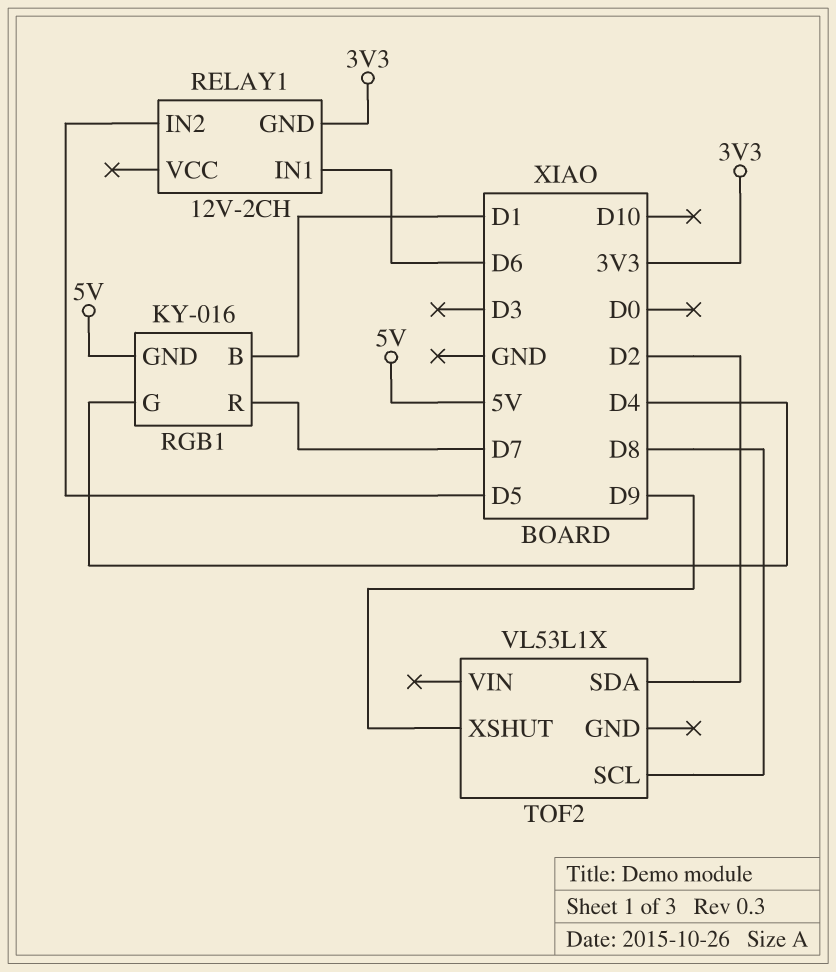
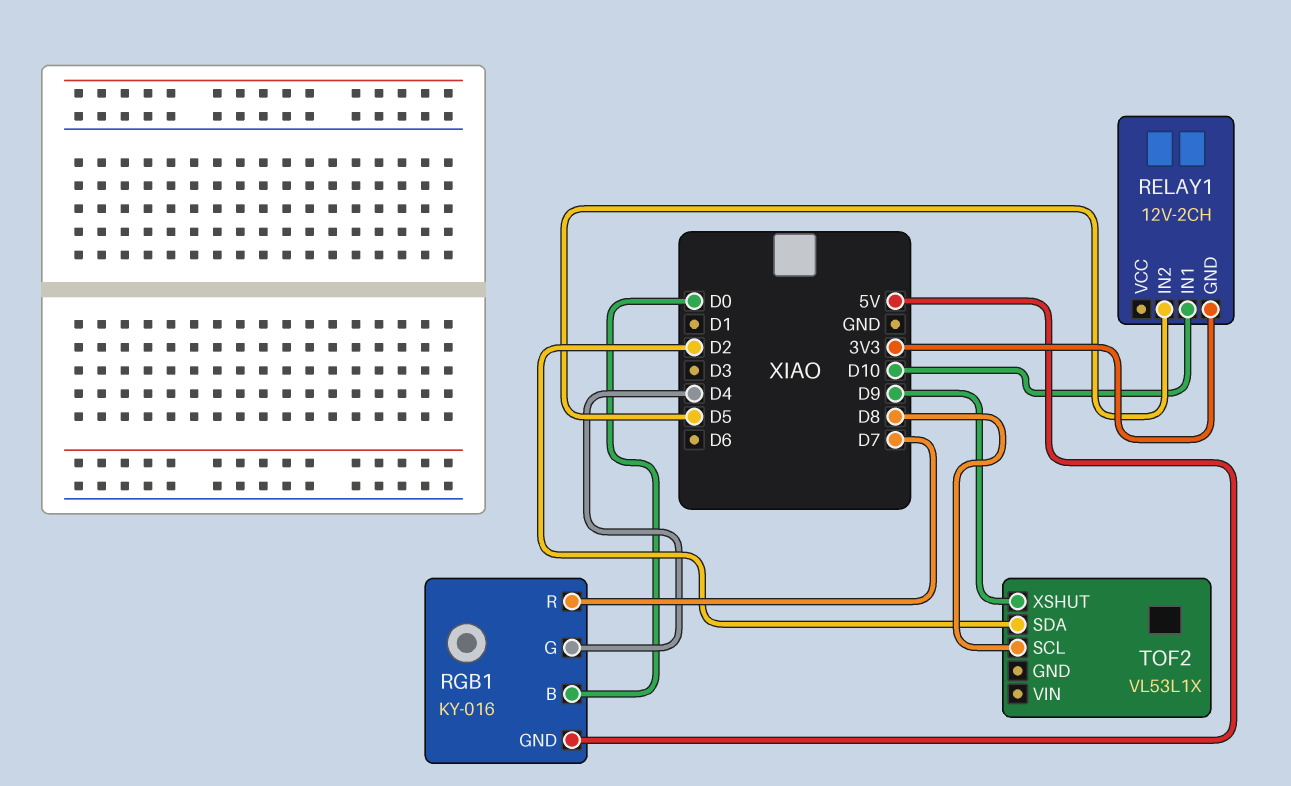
RELAY1 pin IN1: D6 -> D10
RGB1 pin B: D1 -> D0

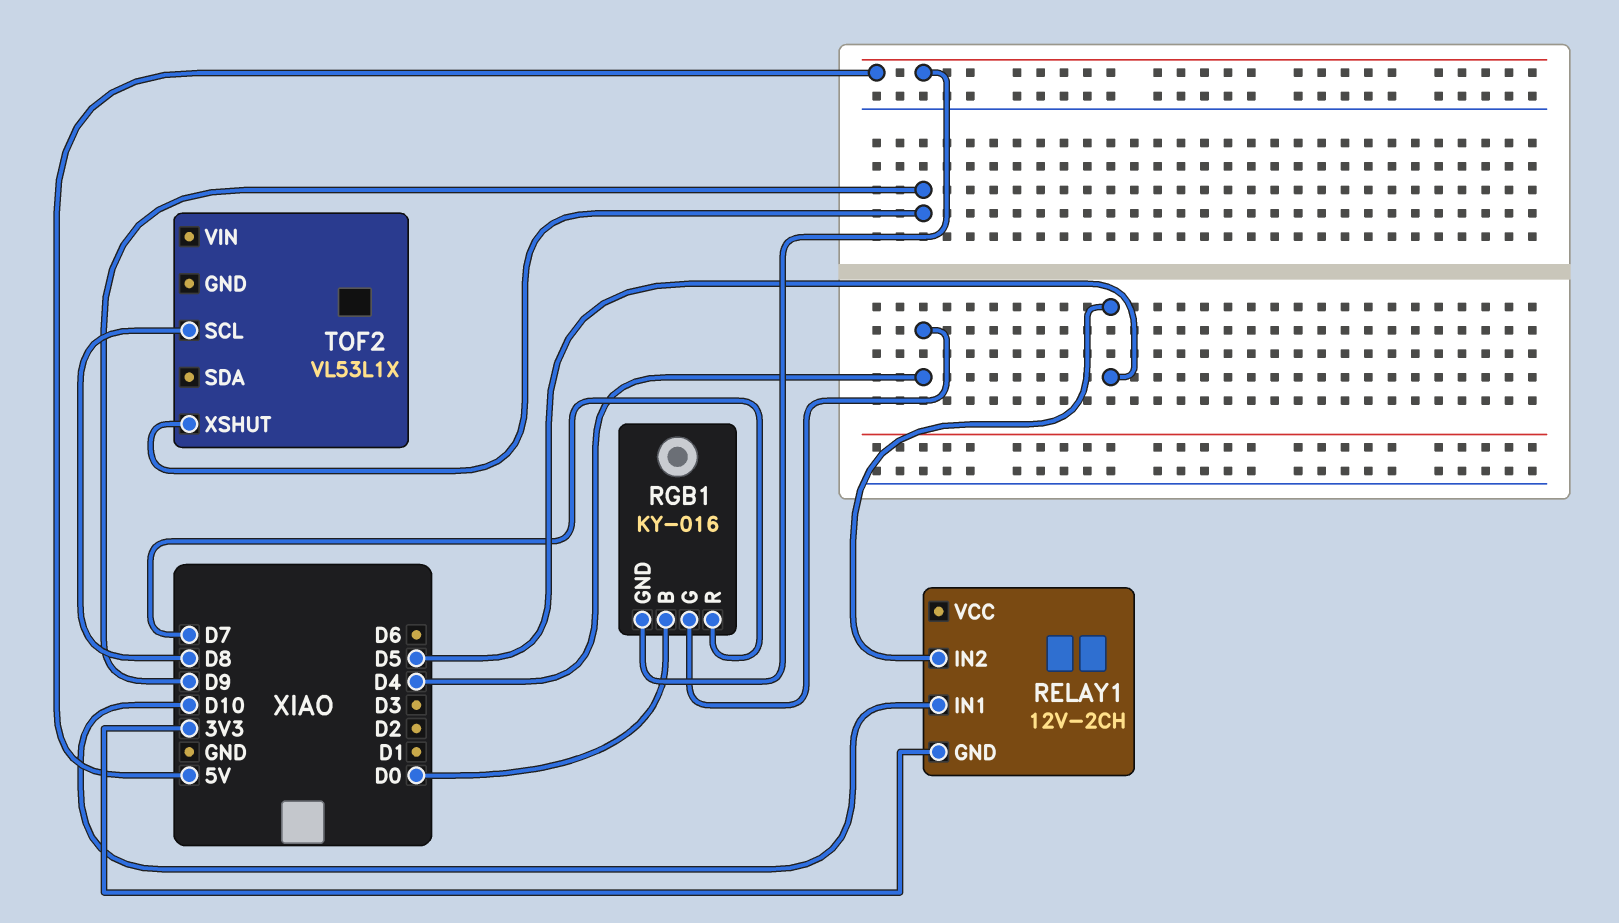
TOF2 pin SDA: D2 -> none

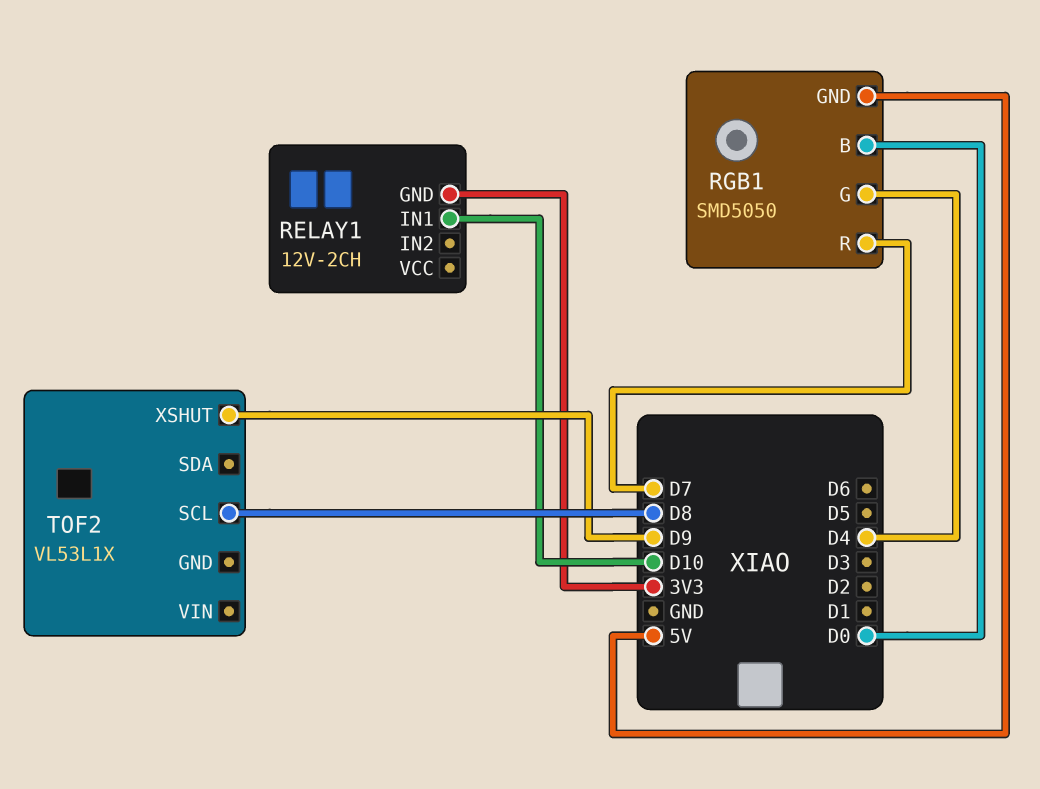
RELAY1 pin IN2: D5 -> none
RGB1: KY-016 -> SMD5050

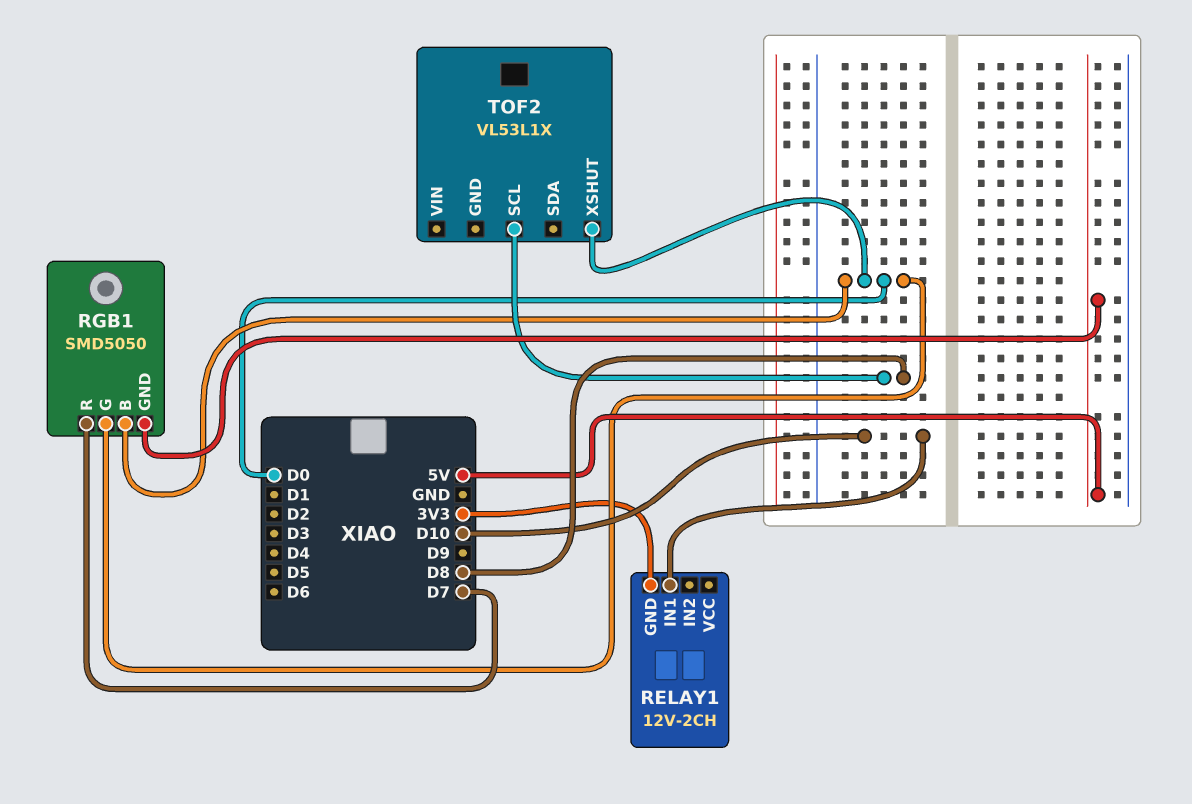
RGB1 pin G: D4 -> D0
TOF2 pin XSHUT: D9 -> D0

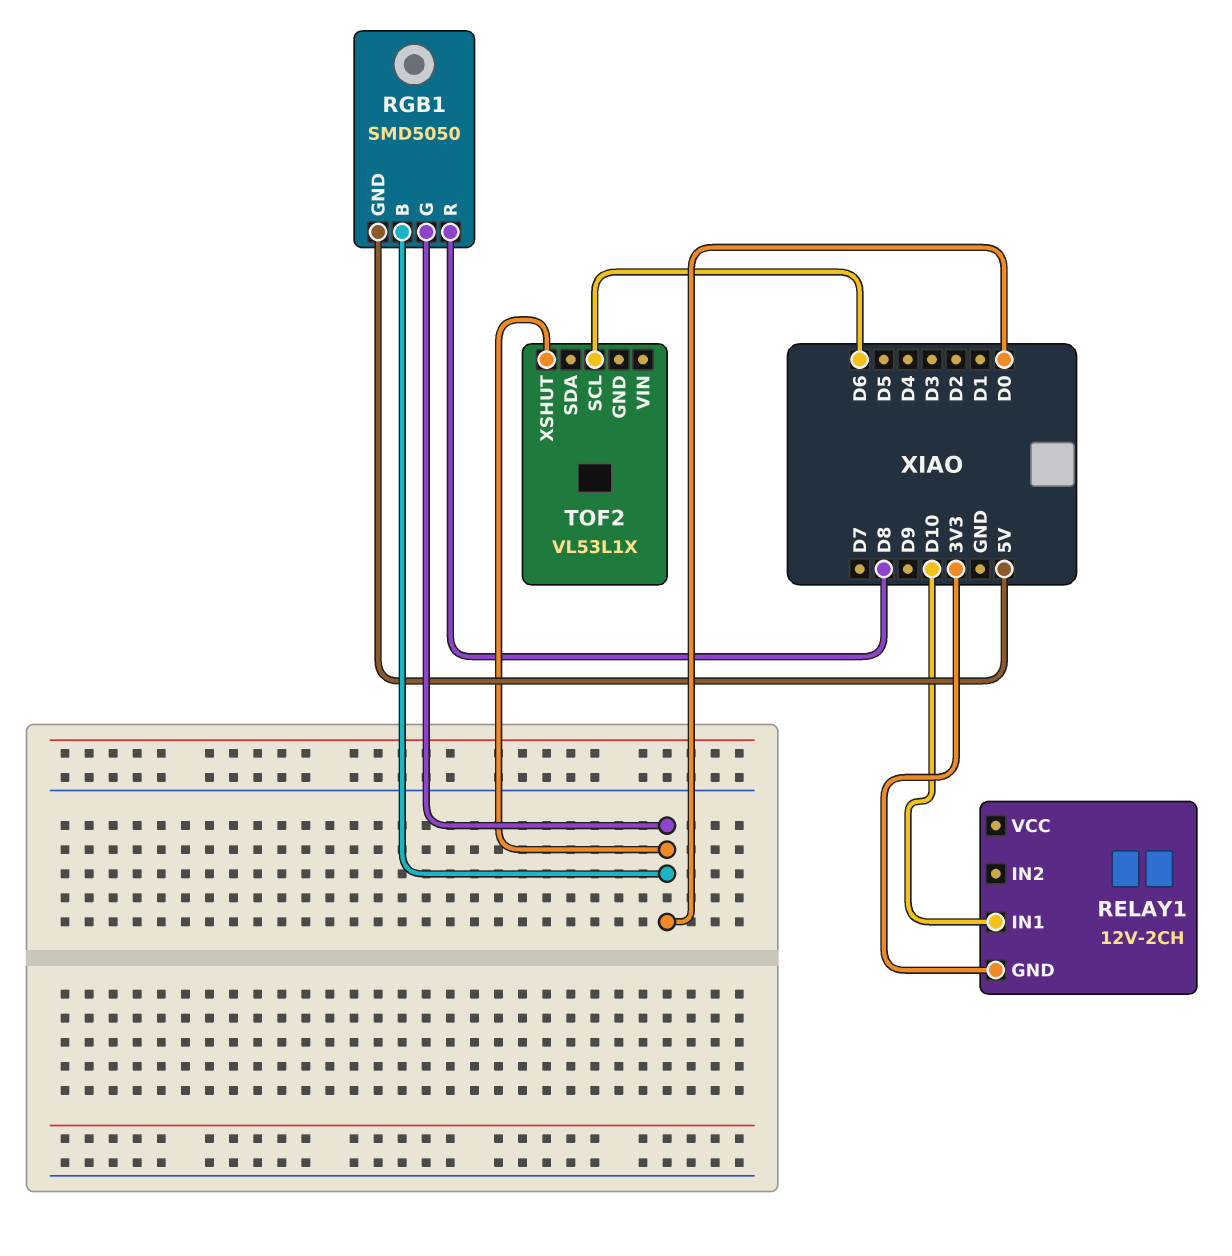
RGB1 pin R: D7 -> D8
TOF2 pin SCL: D8 -> D6

